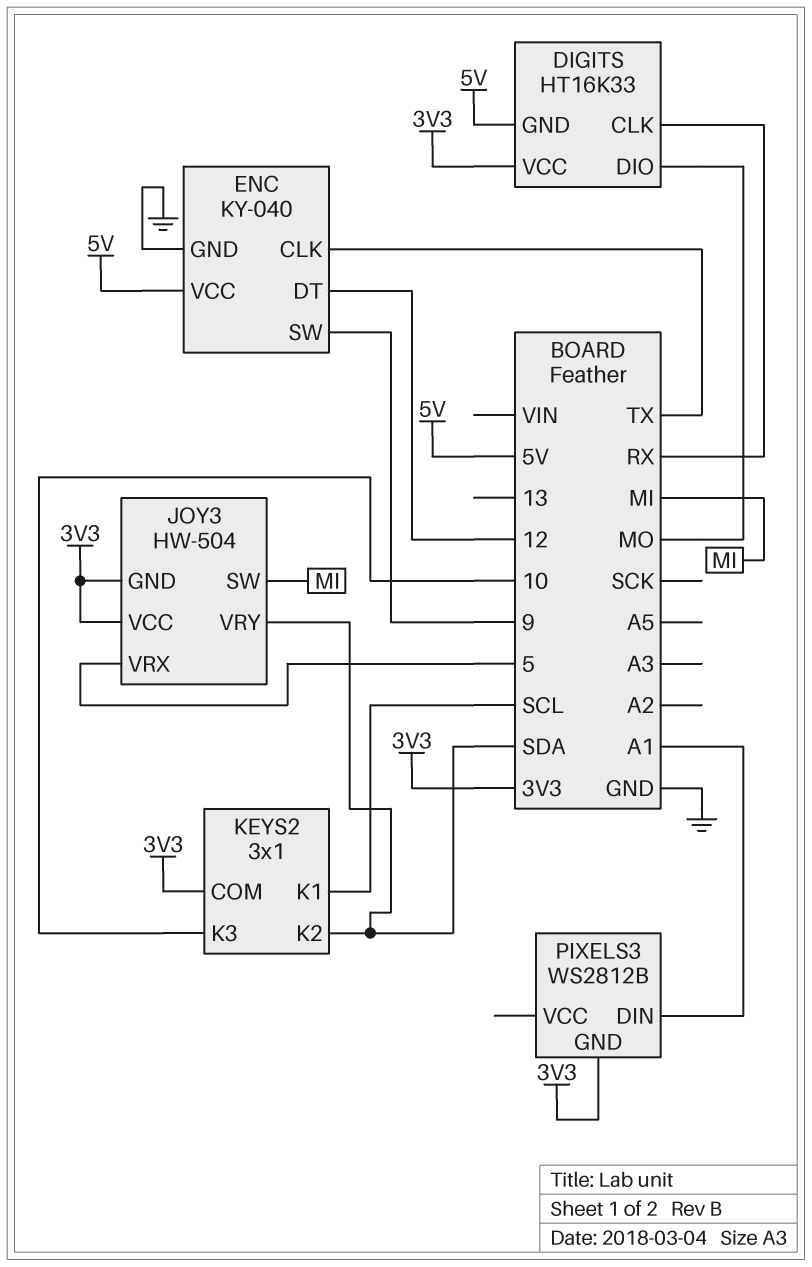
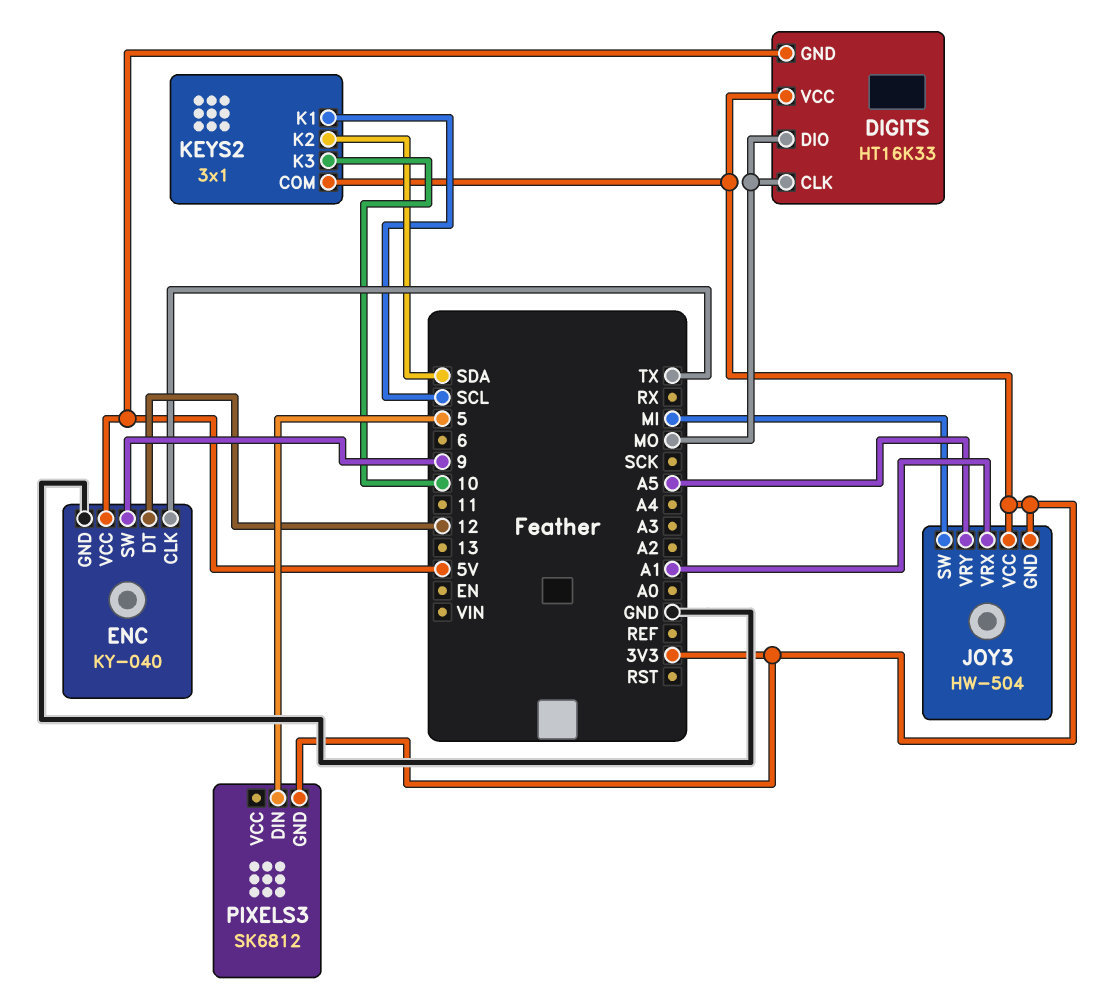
DIGITS pin CLK: RX -> MO
JOY3 pin VRX: 5 -> A1
JOY3 pin VRY: SDA -> A5
PIXELS3: WS2812B -> SK6812
PIXELS3 pin DIN: A1 -> 5

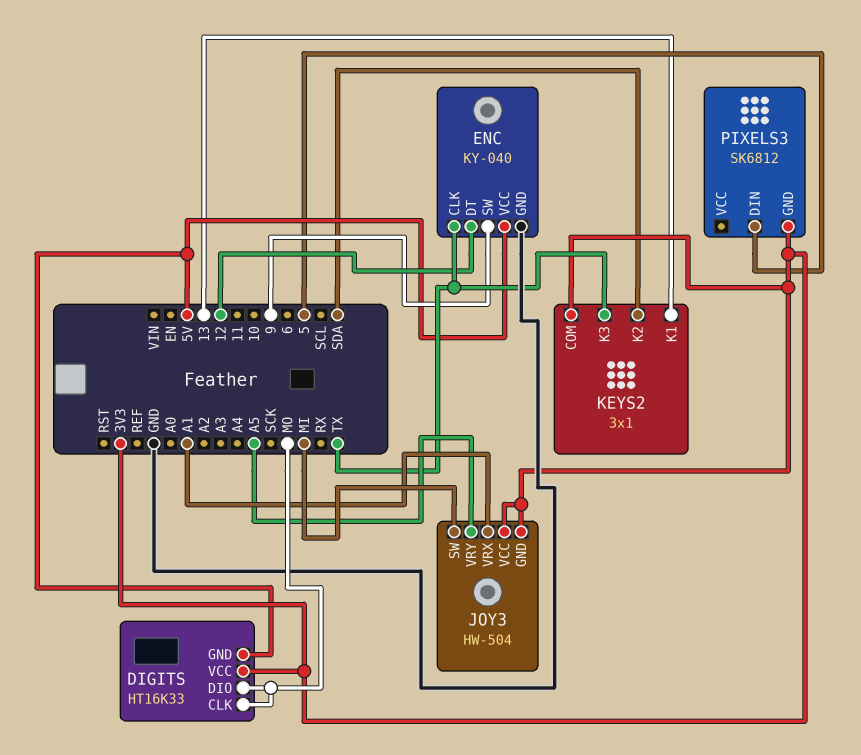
KEYS2 pin K1: SCL -> 13
KEYS2 pin K3: 10 -> TX

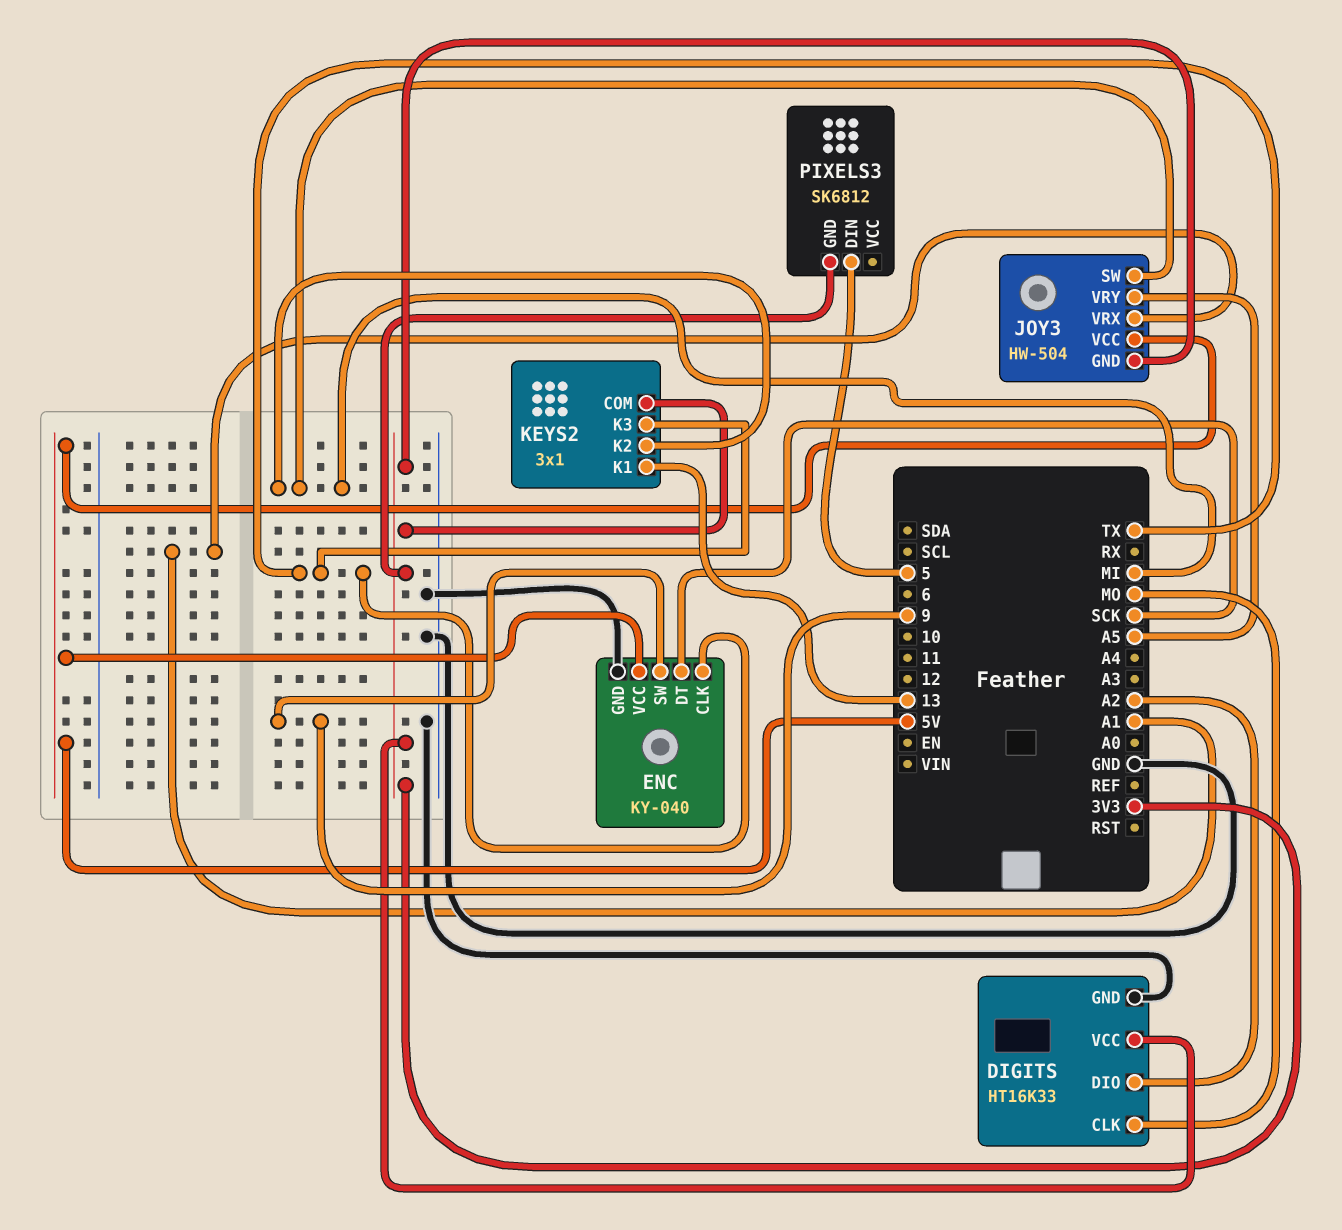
DIGITS pin DIO: MO -> A2
DIGITS pin GND: 5V -> GND
ENC pin DT: 12 -> SCK
JOY3 pin VCC: 3V3 -> 5V
KEYS2 pin K2: SDA -> MI

